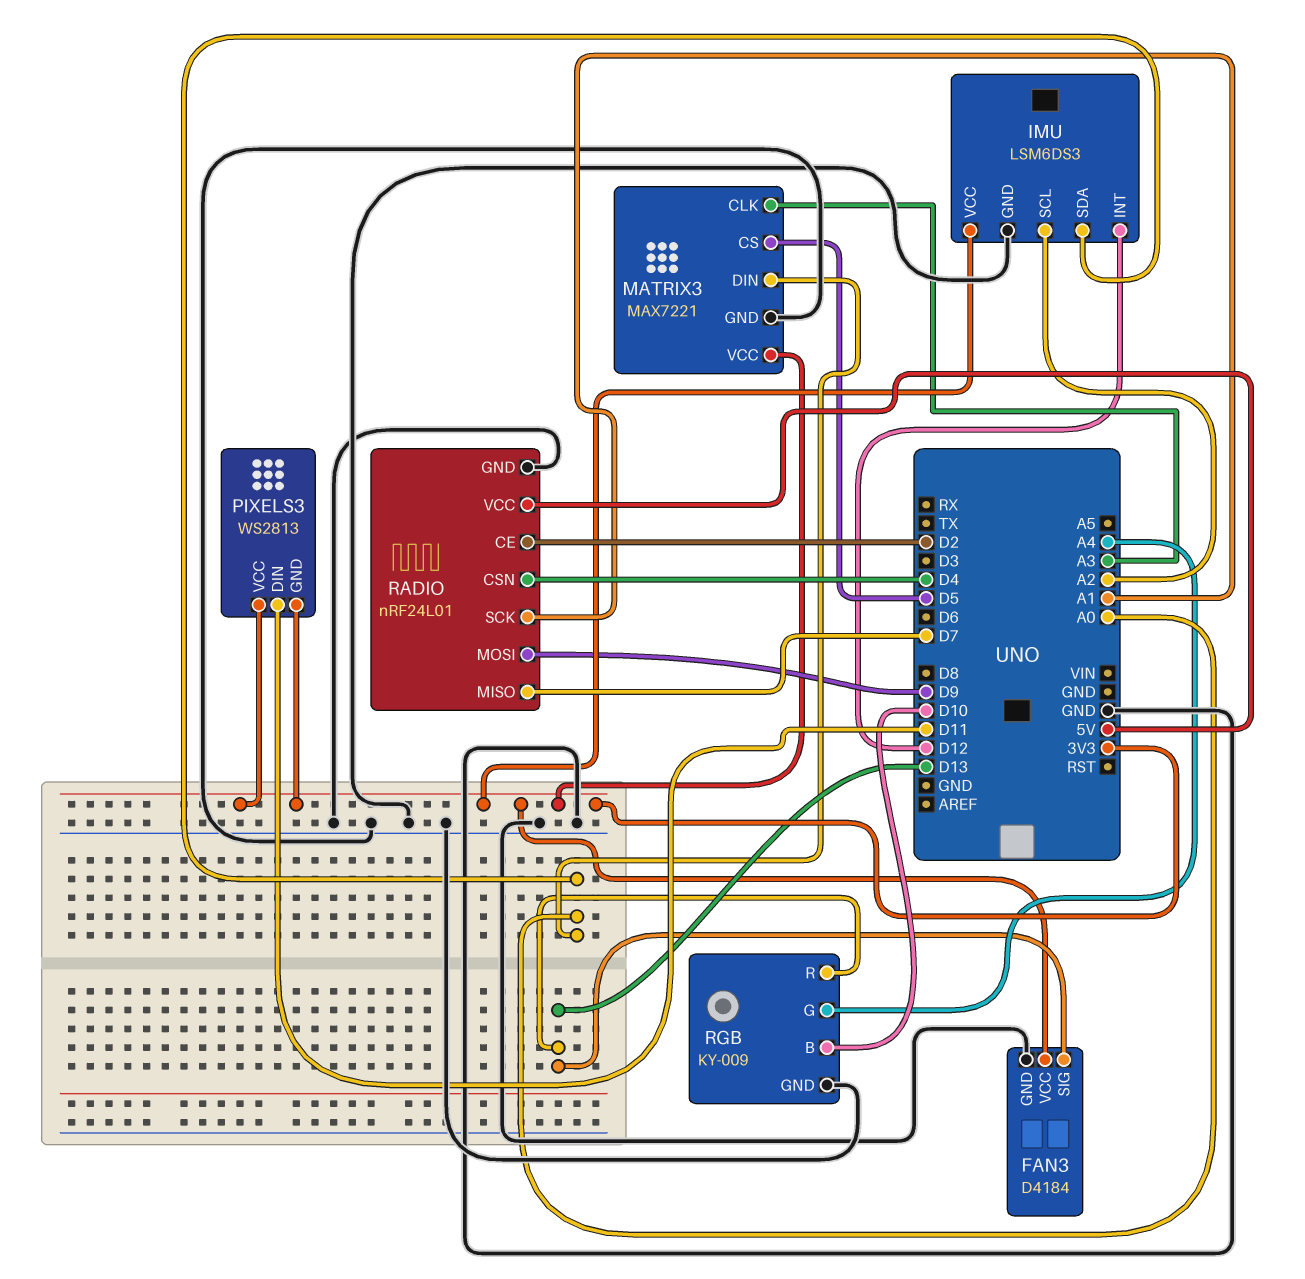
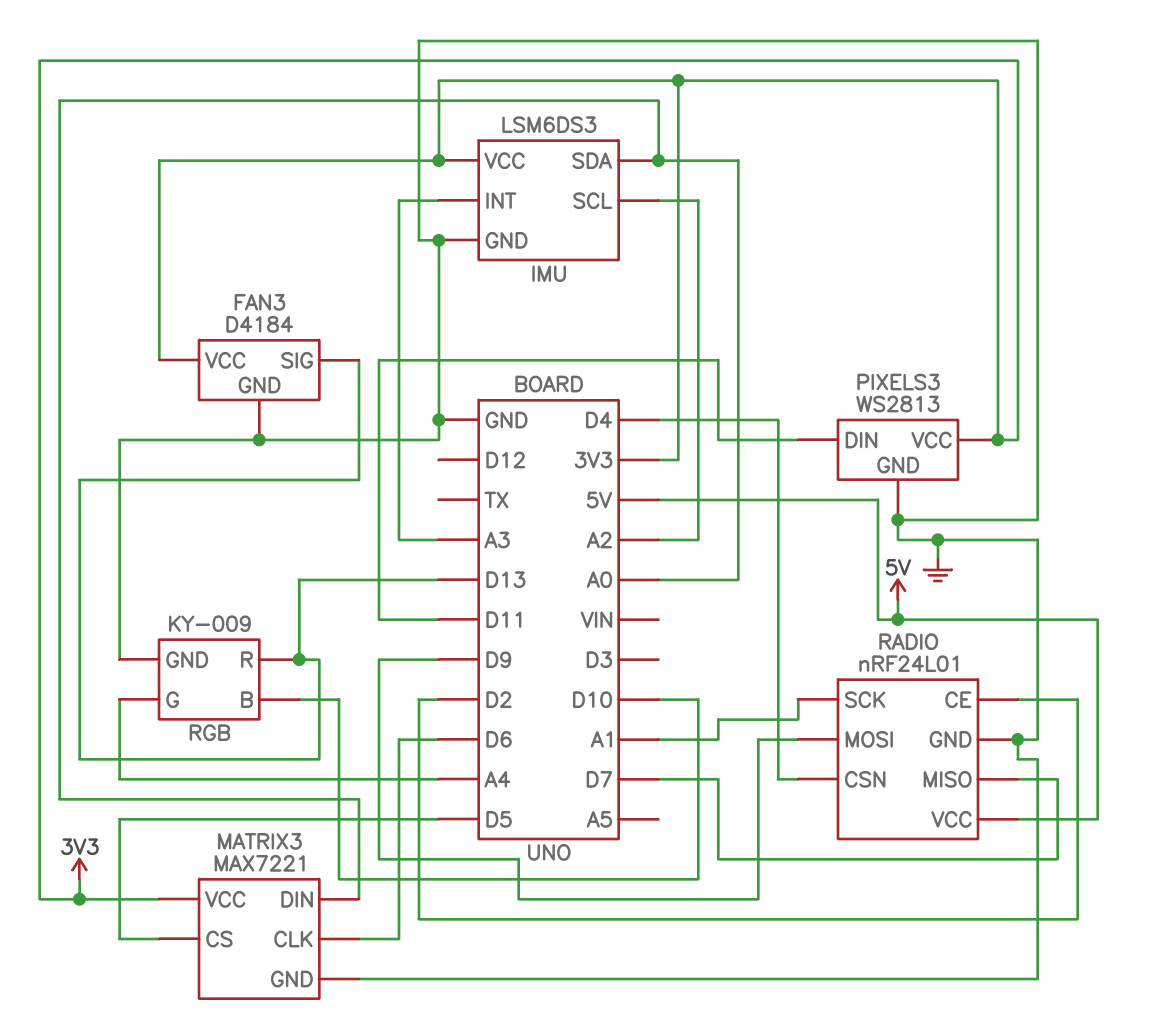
IMU pin INT: D12 -> A3
MATRIX3 pin CLK: A3 -> D6
PIXELS3 pin GND: 3V3 -> GND

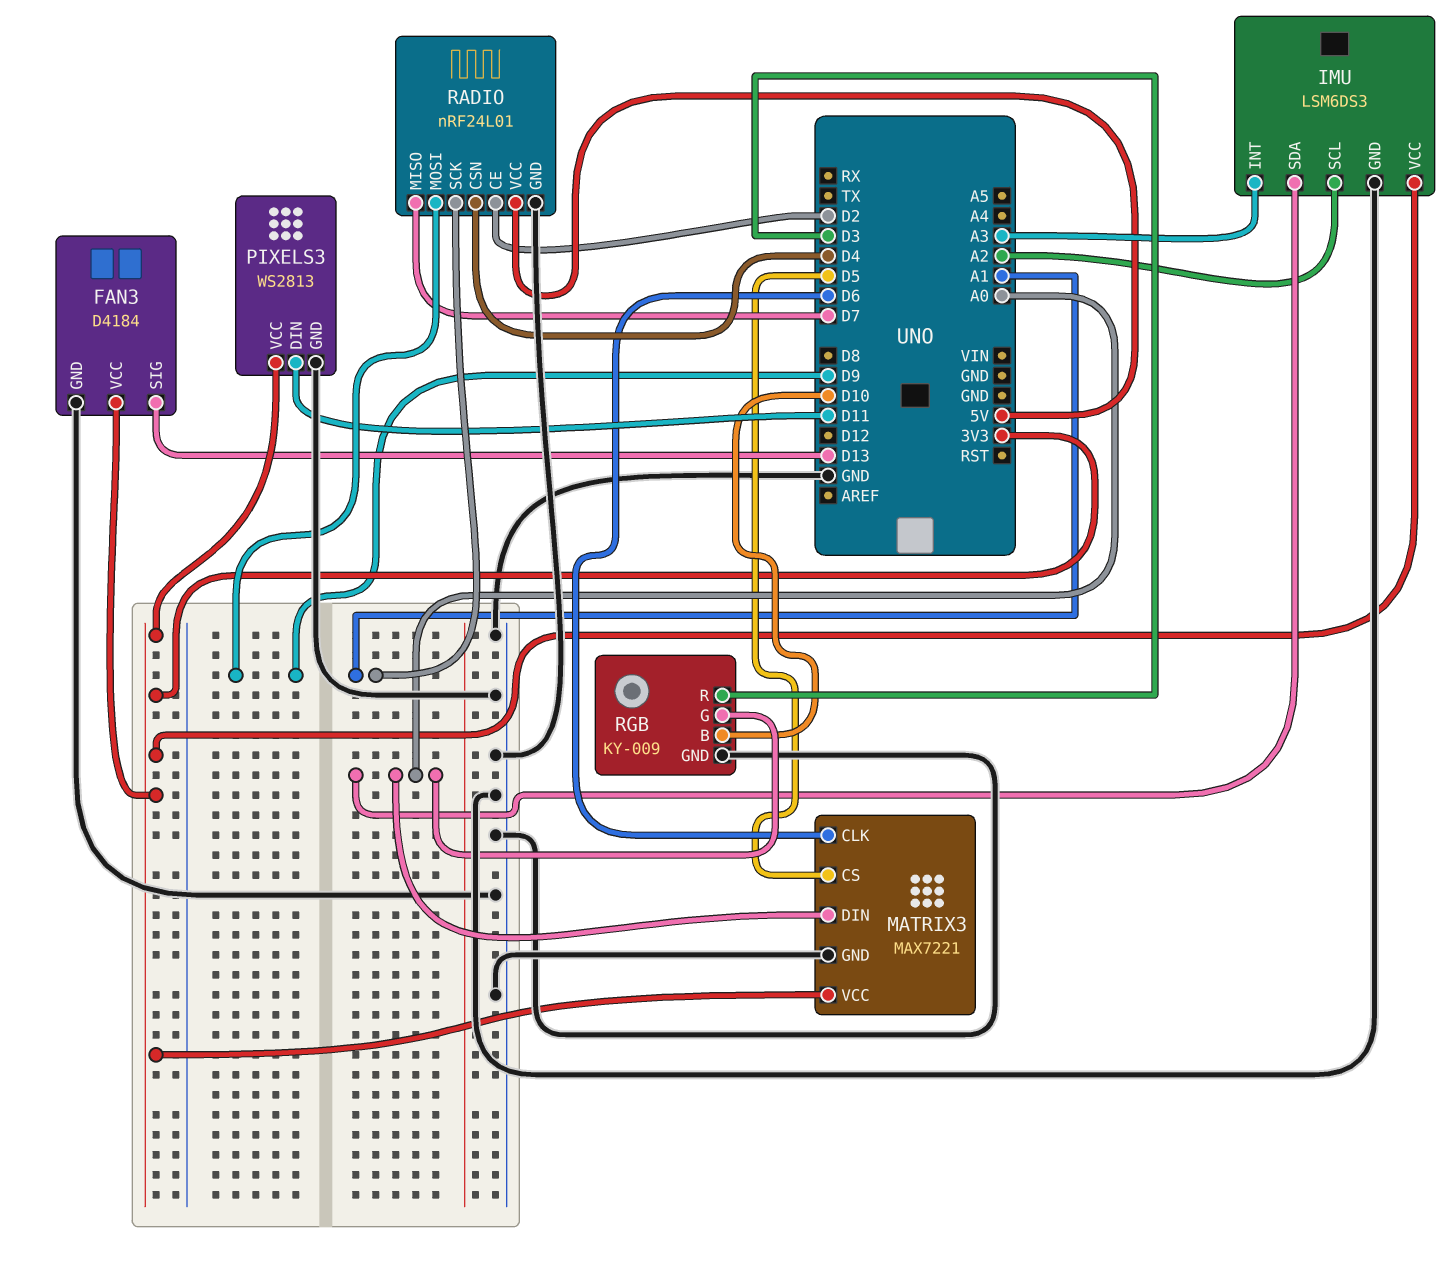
RGB pin G: A4 -> A0
RGB pin R: D13 -> D3

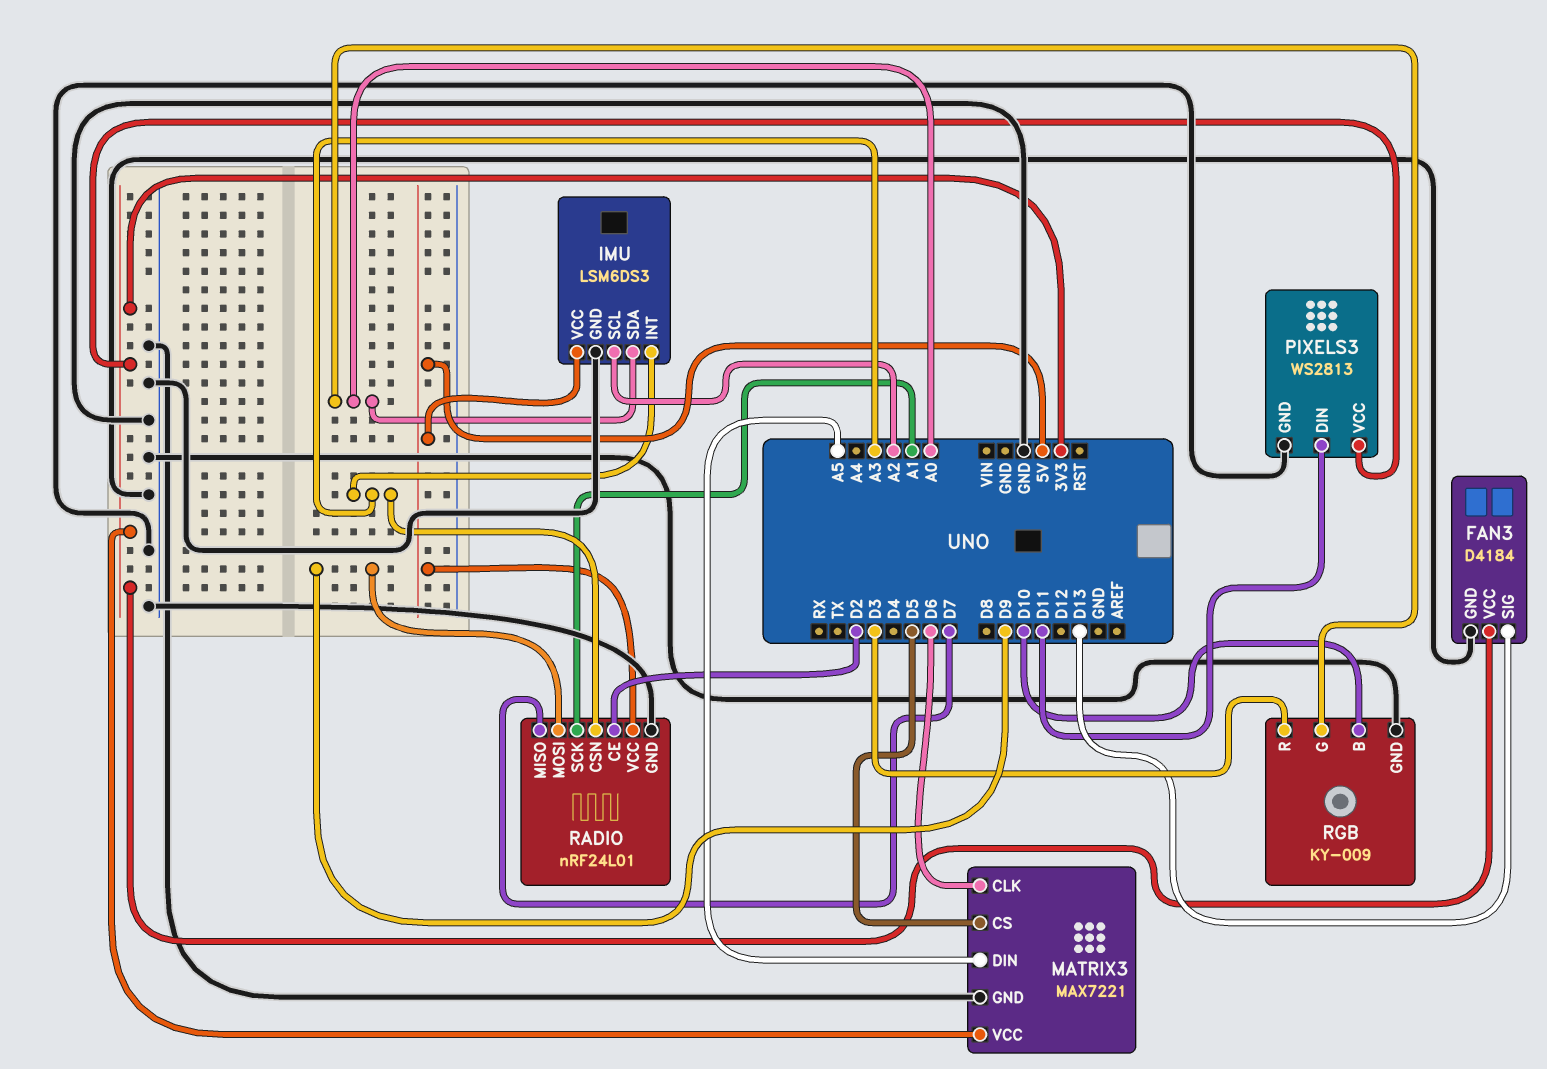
IMU pin VCC: 3V3 -> 5V
MATRIX3 pin DIN: A0 -> A5
RADIO pin CSN: D4 -> A3

